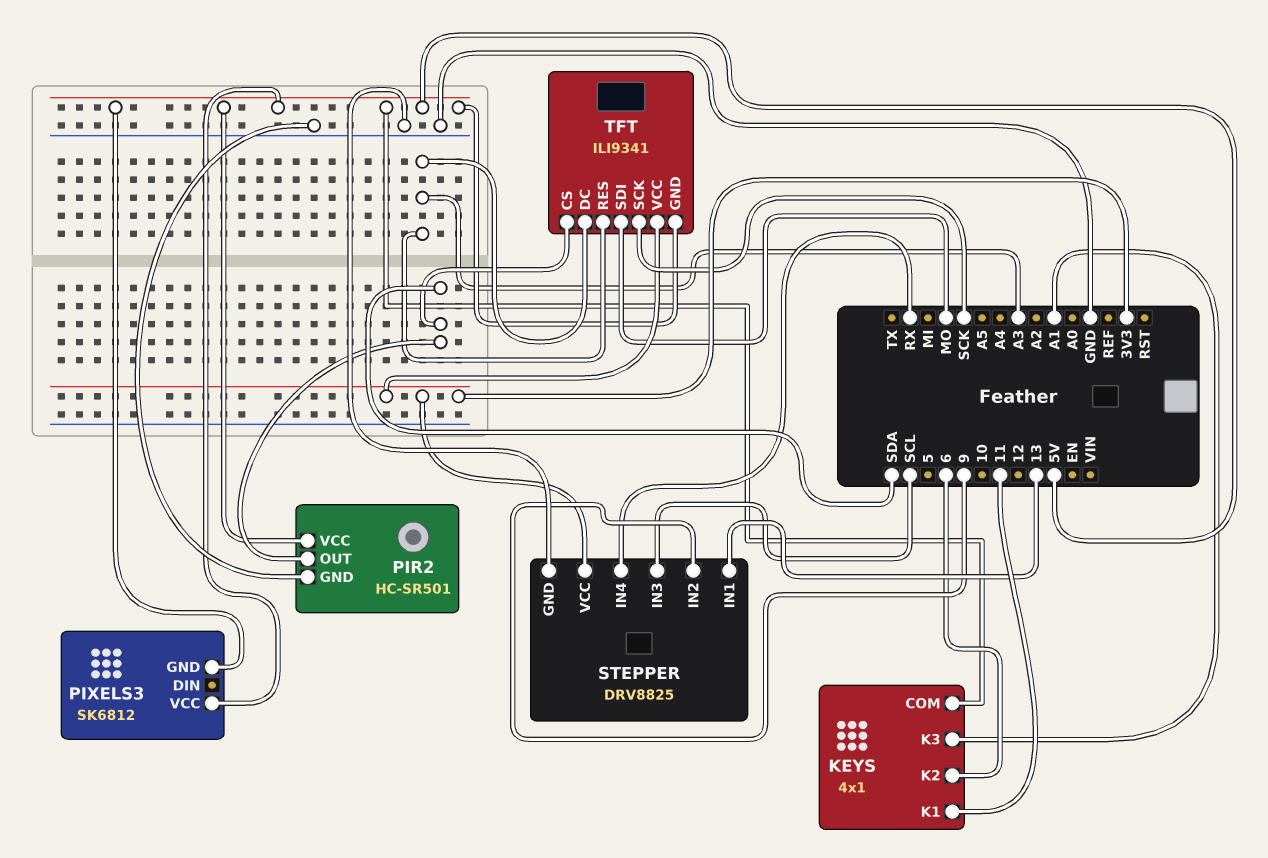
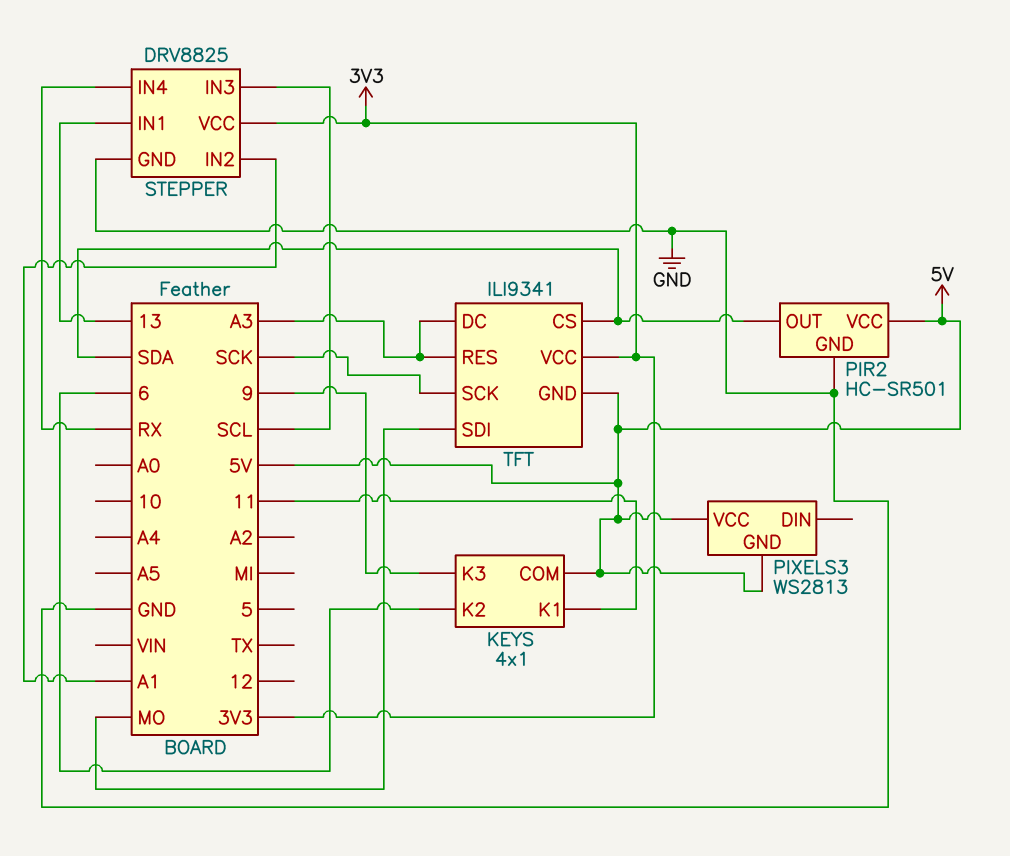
KEYS pin K3: A1 -> 9
PIXELS3: SK6812 -> WS2813
STEPPER pin IN2: 9 -> A1

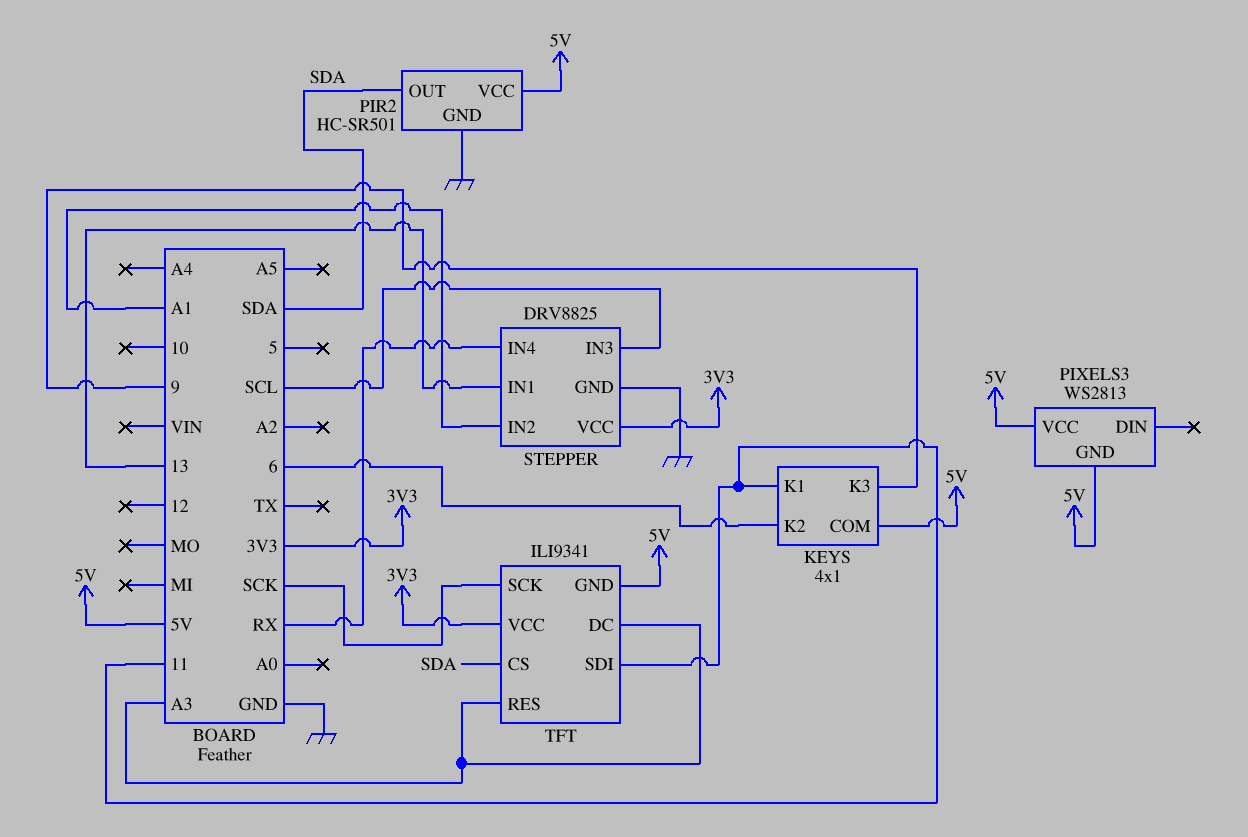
TFT pin SDI: MO -> 11

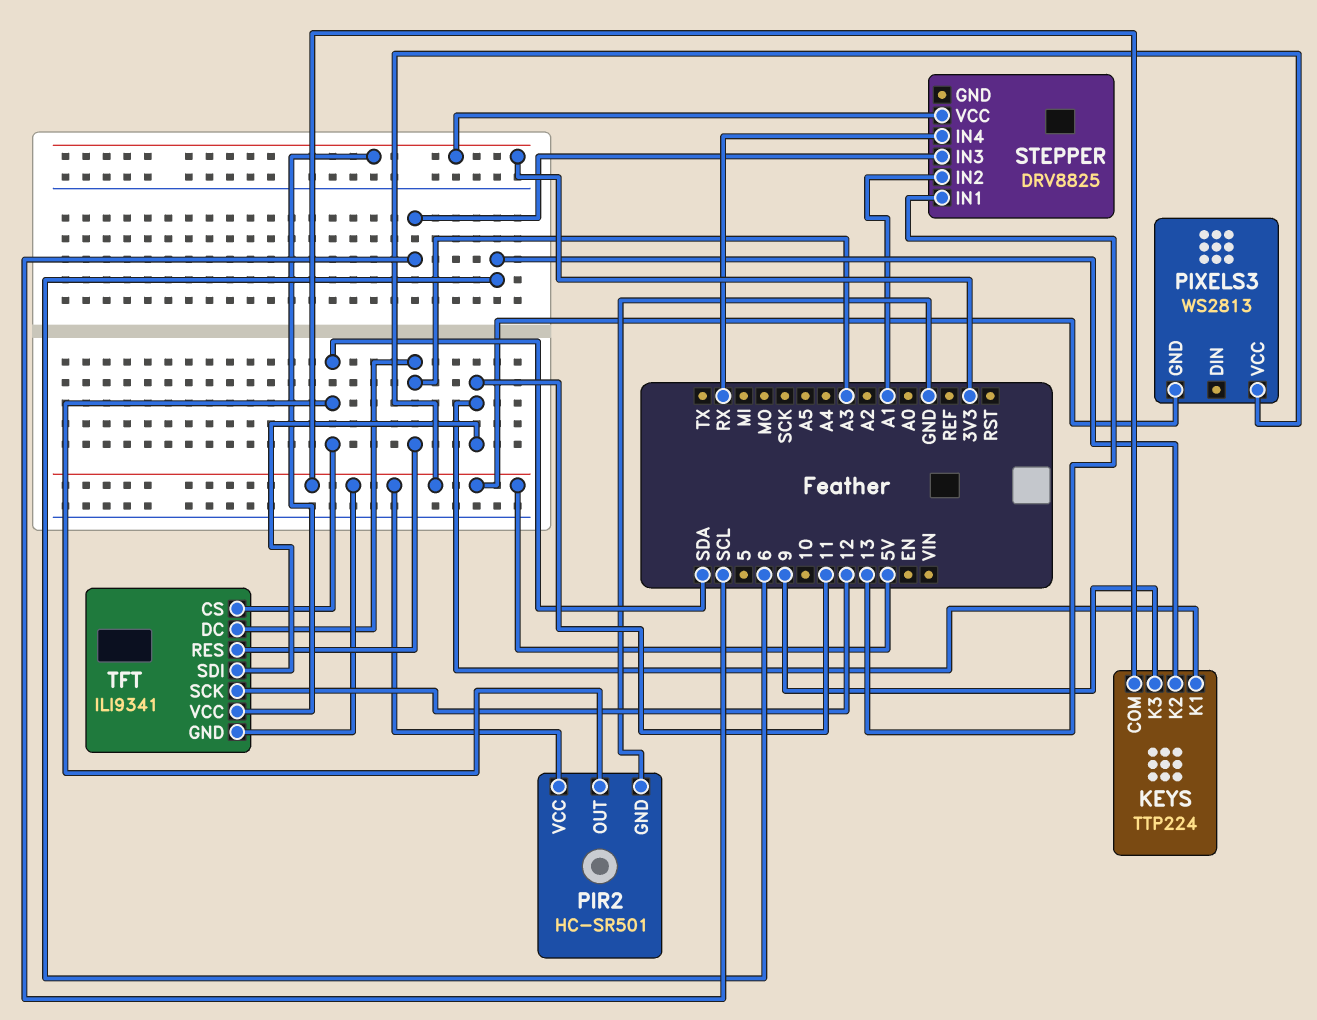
KEYS: 4x1 -> TTP224
STEPPER pin GND: GND -> none
TFT pin SCK: SCK -> 12

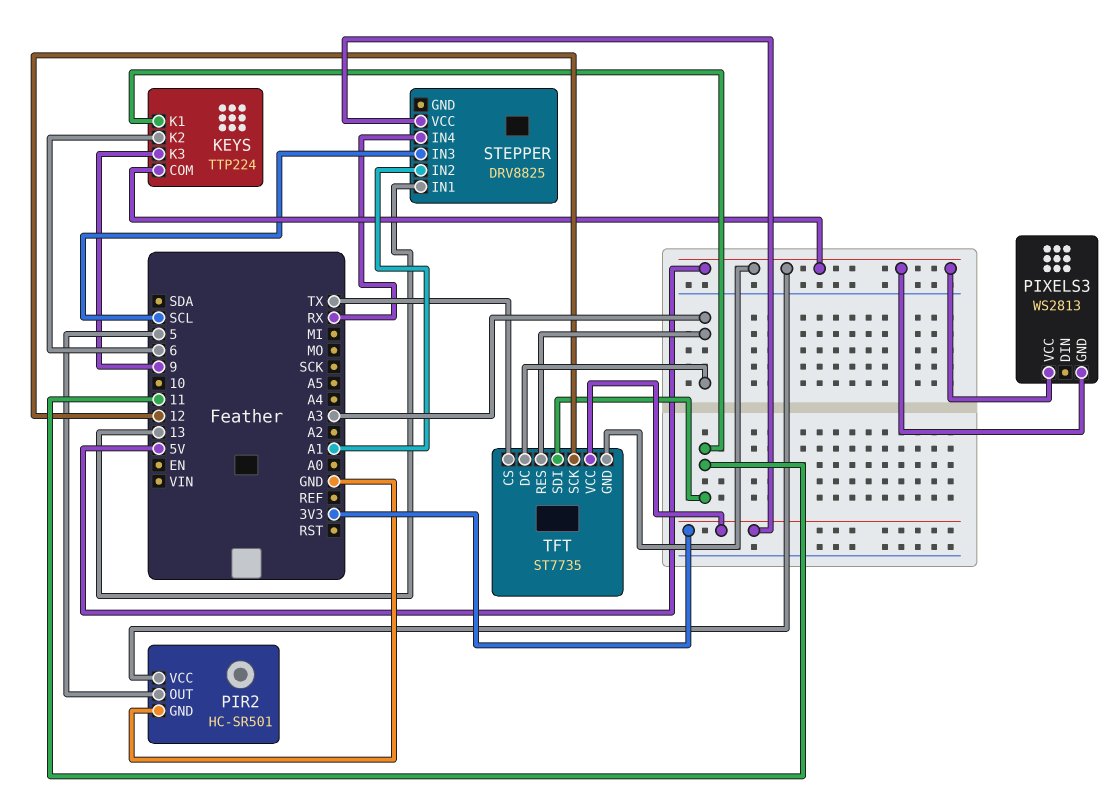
PIR2 pin OUT: SDA -> 5
TFT: ILI9341 -> ST7735
TFT pin CS: SDA -> TX

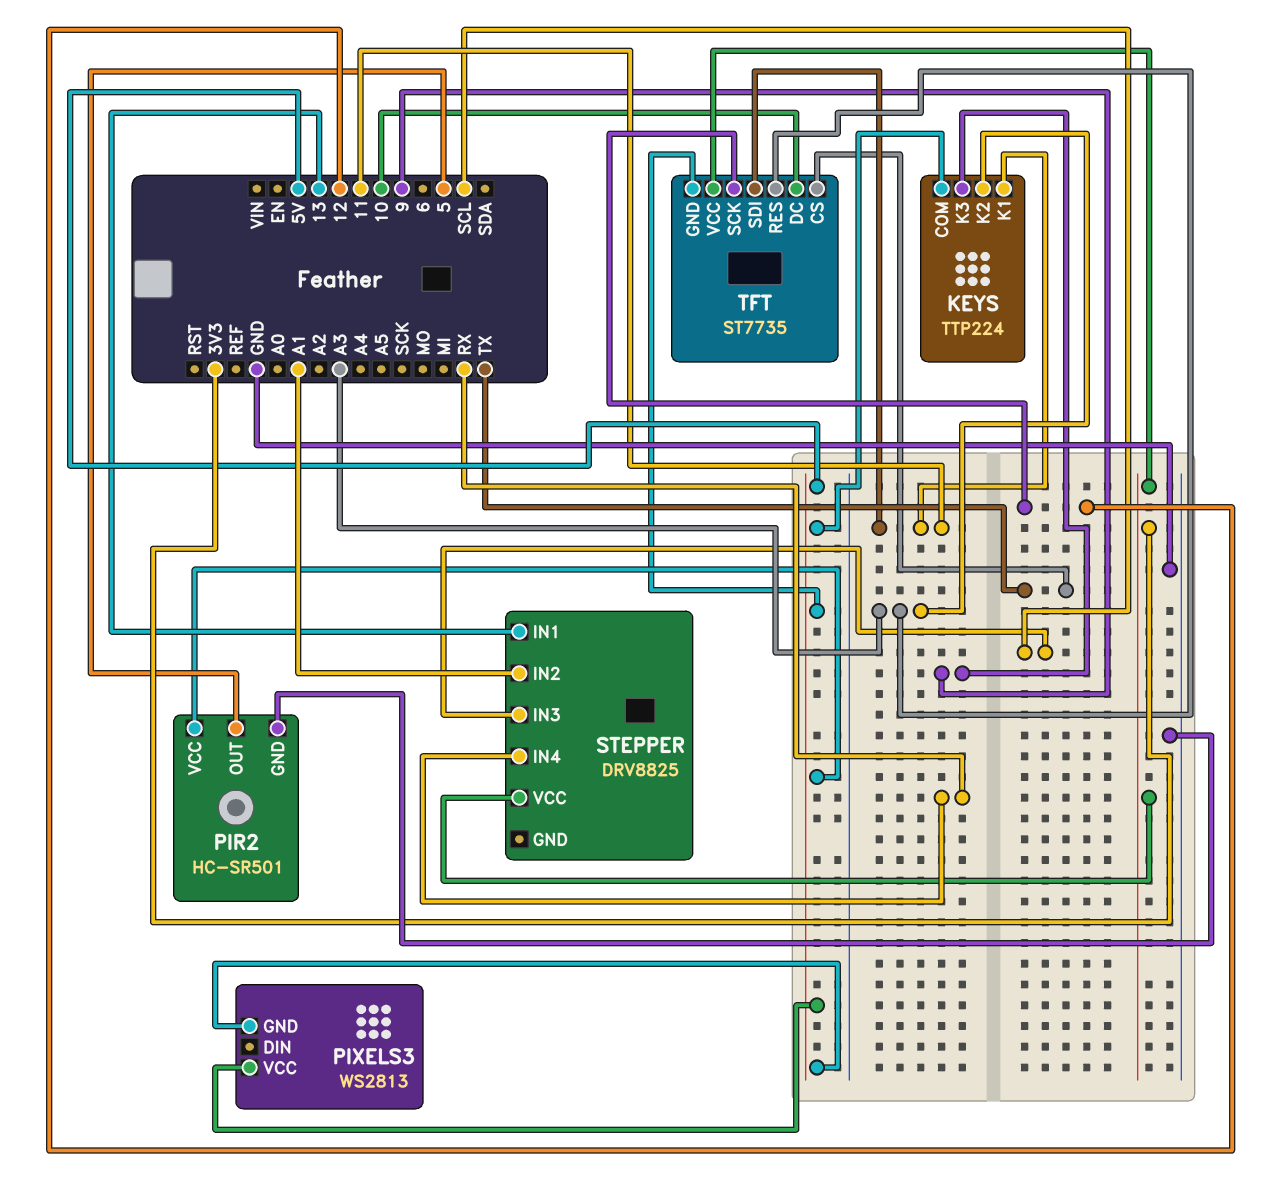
KEYS pin K2: 6 -> A3
TFT pin DC: A3 -> 10

